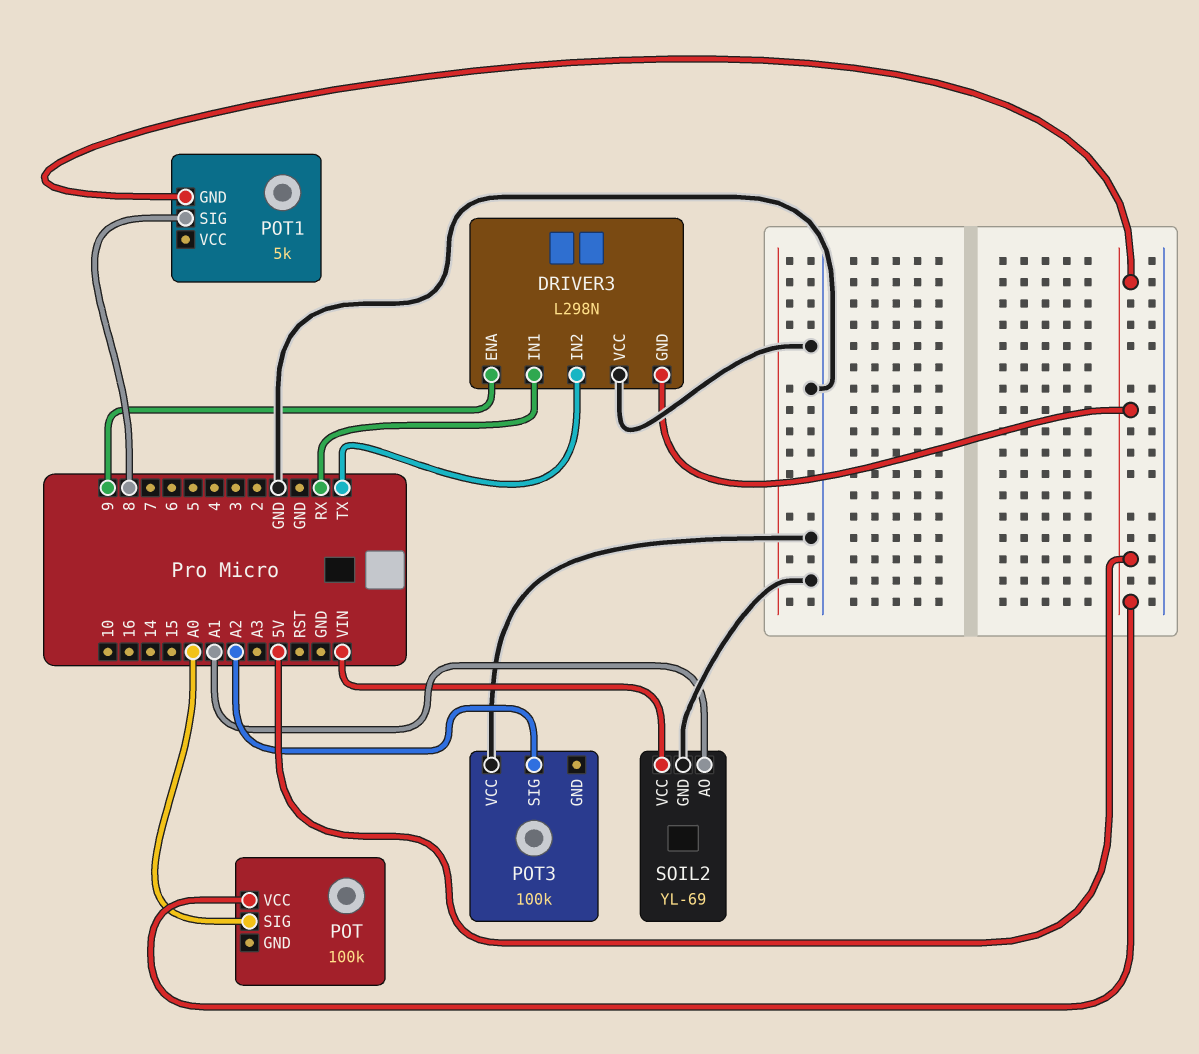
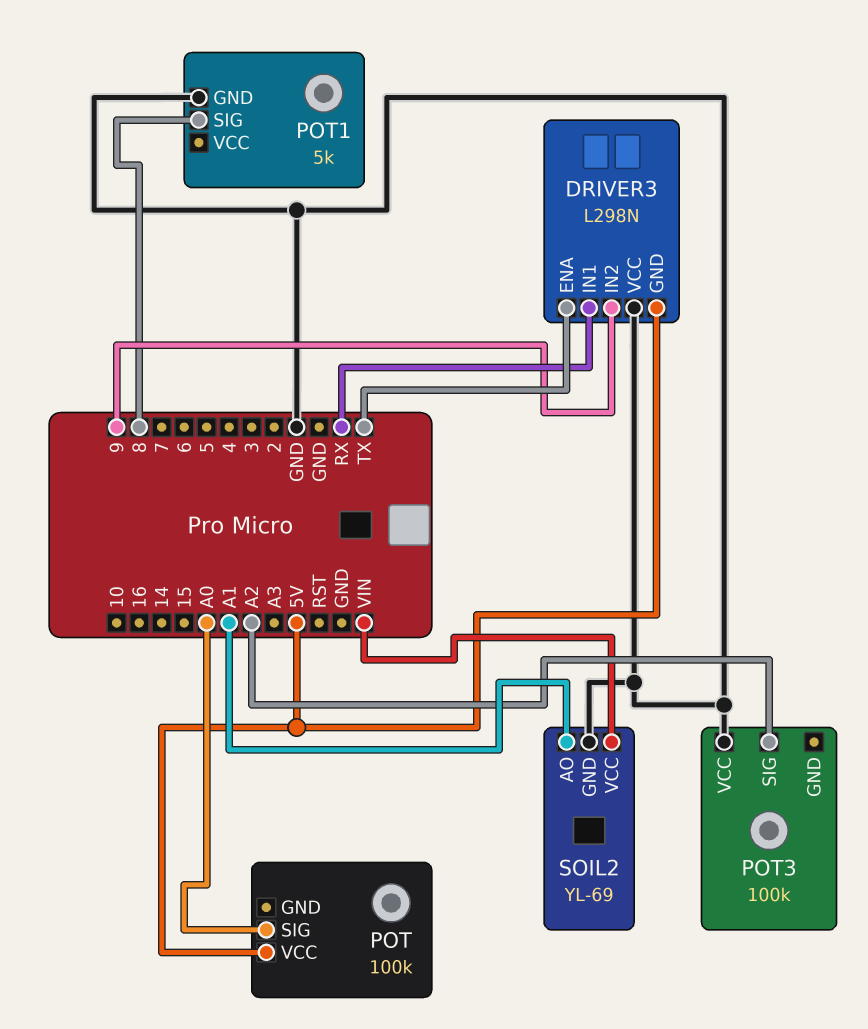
DRIVER3 pin ENA: 9 -> TX
DRIVER3 pin IN2: TX -> 9
POT1 pin GND: 5V -> GND

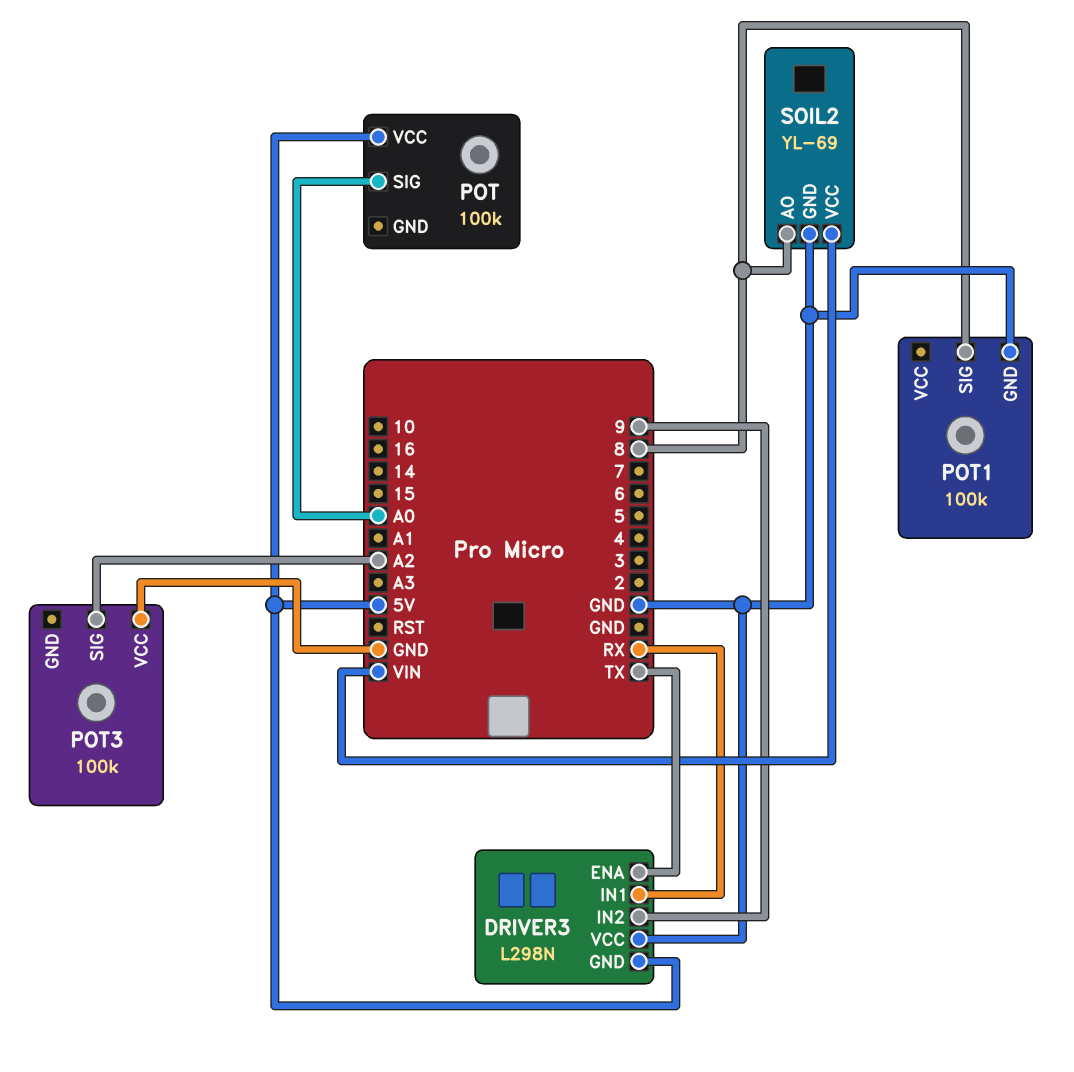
POT1: 5k -> 100k
SOIL2 pin AO: A1 -> 8

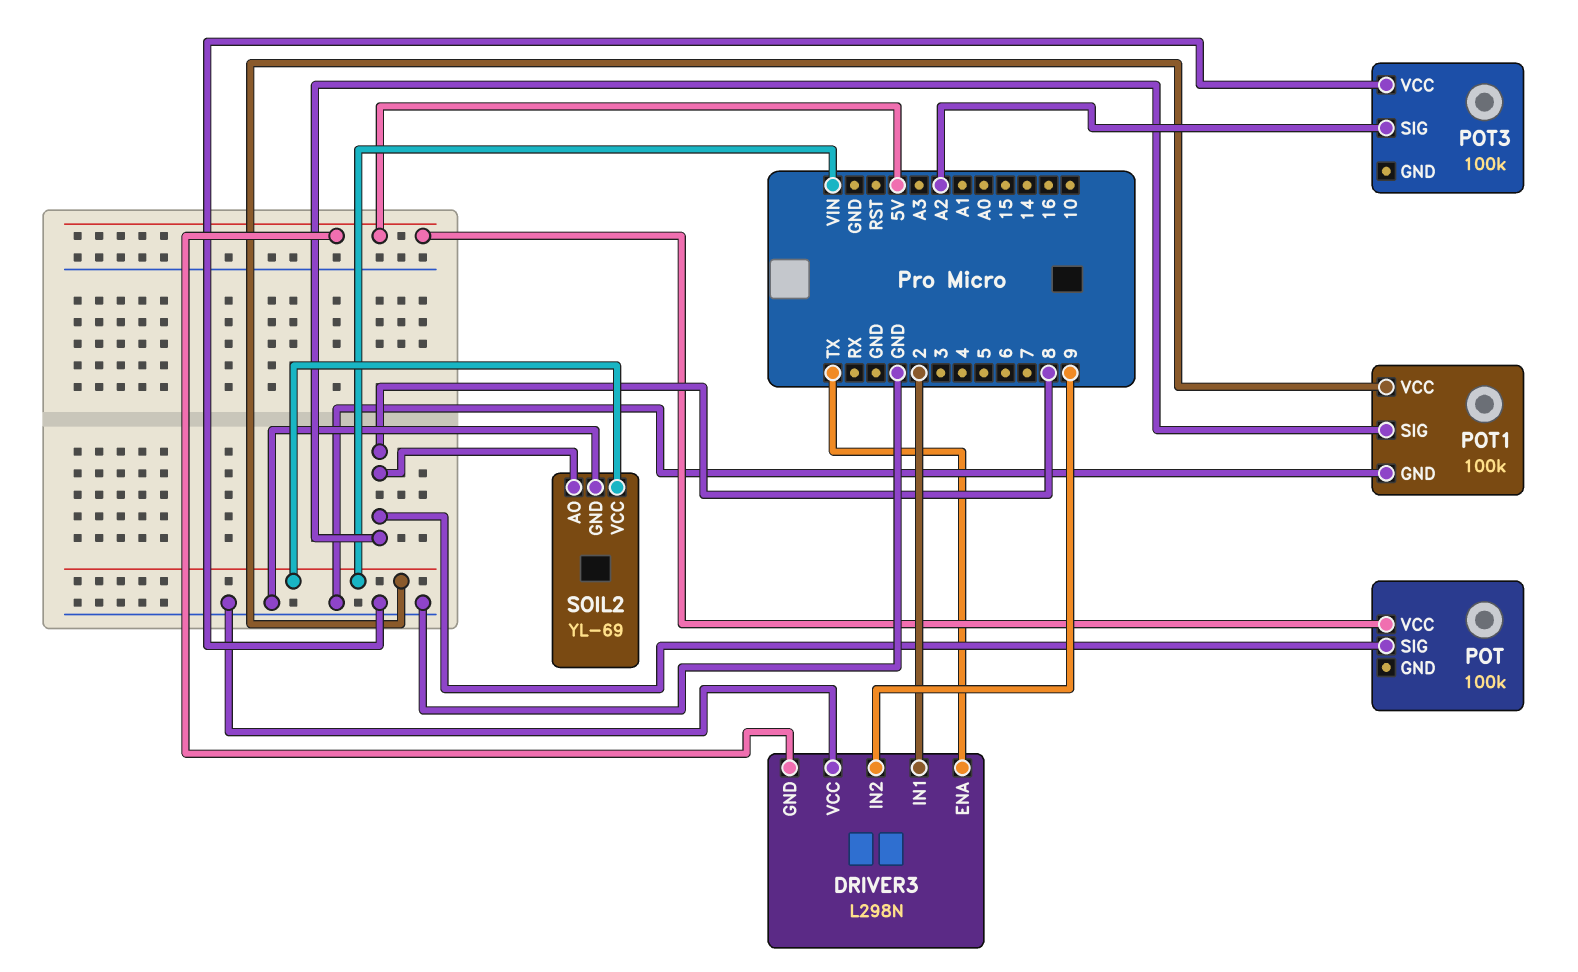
DRIVER3 pin IN1: RX -> 2
POT pin SIG: A0 -> 8
POT1 pin VCC: none -> VIN

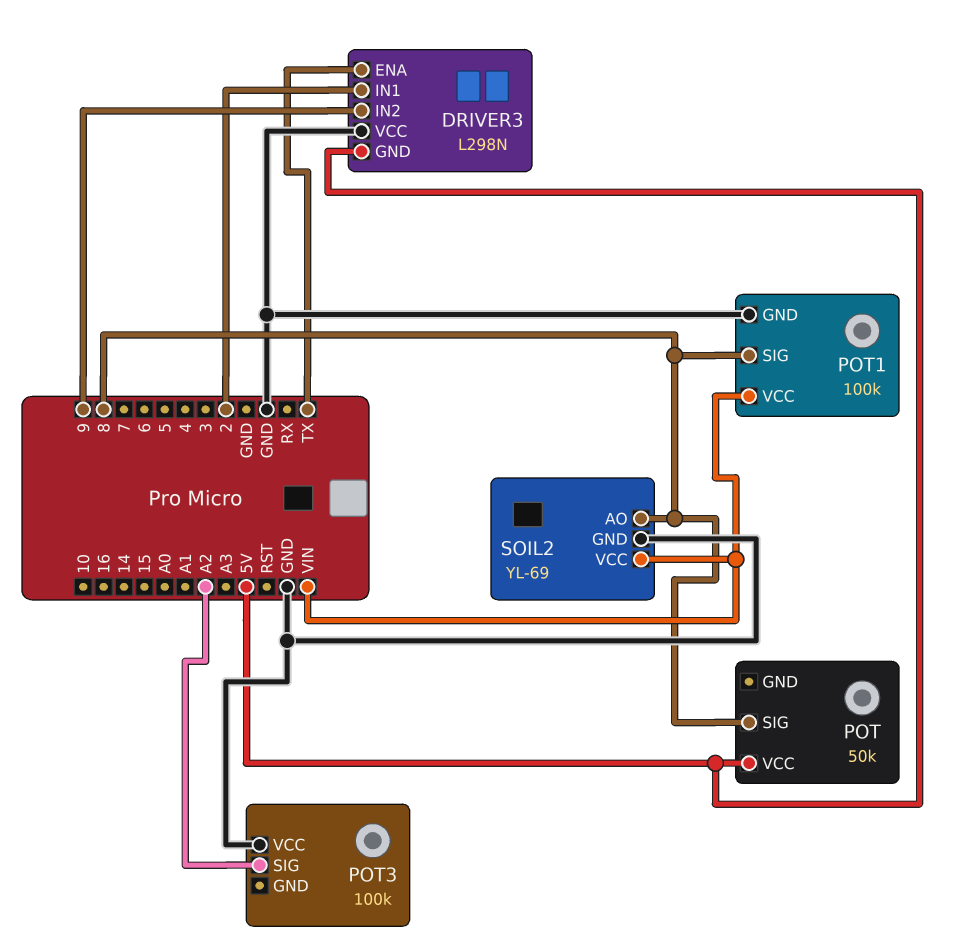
POT: 100k -> 50k

